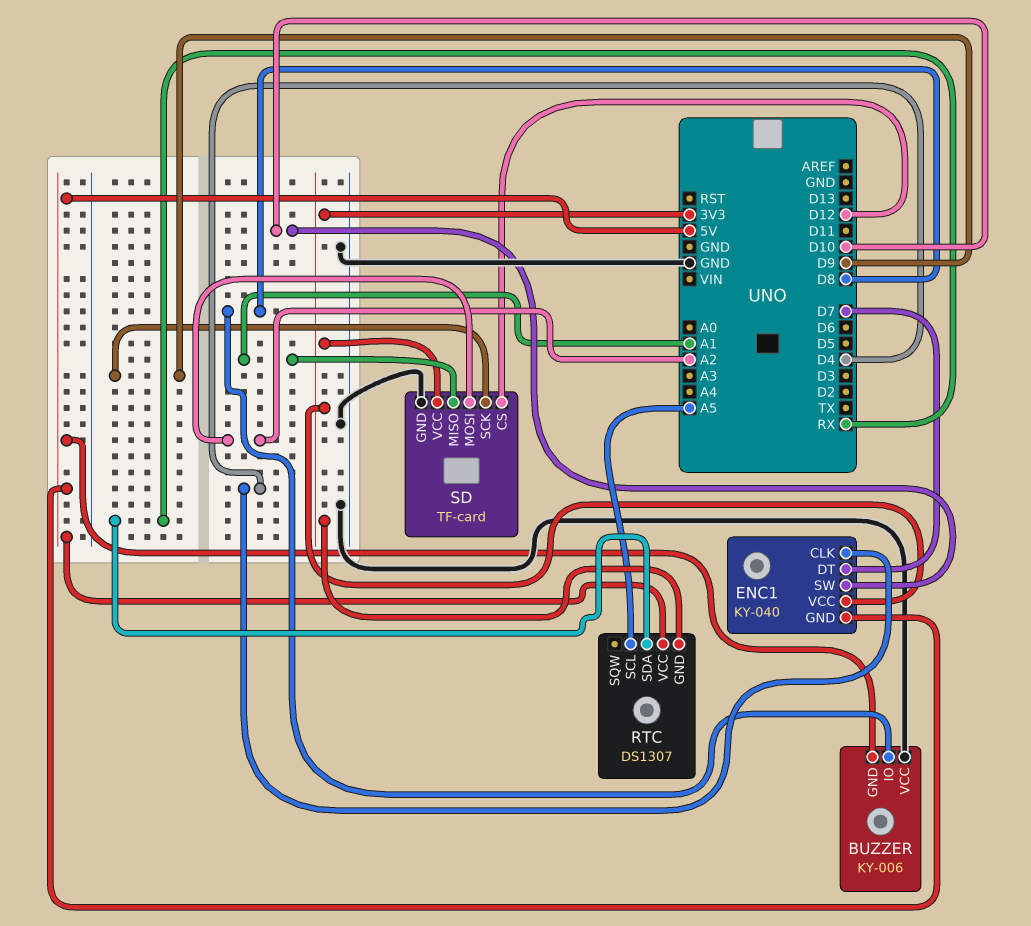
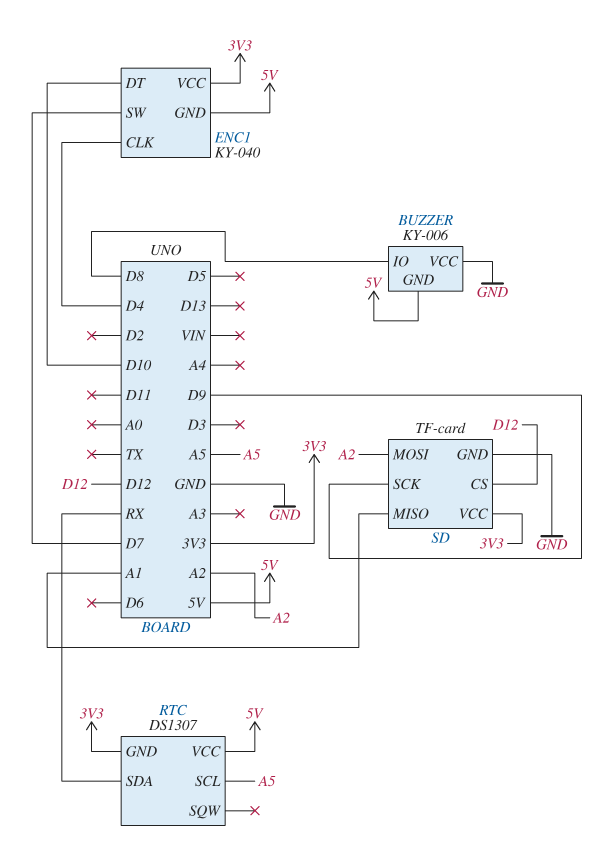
ENC1 pin DT: D7 -> D10
ENC1 pin SW: D10 -> D7

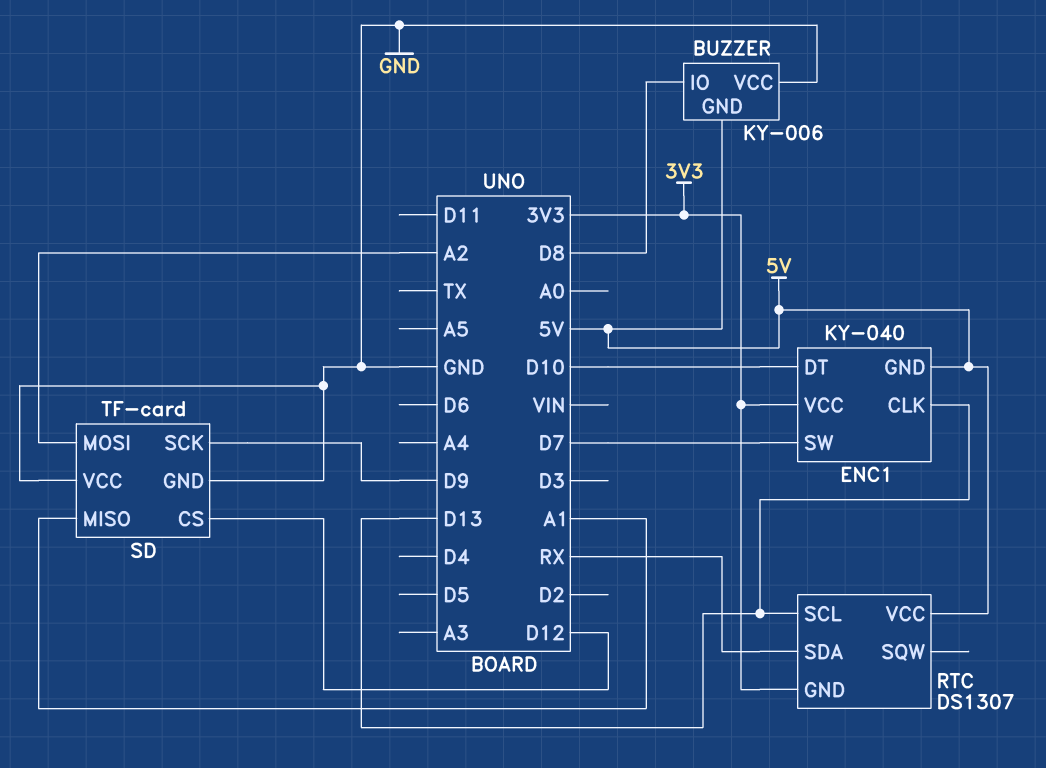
ENC1 pin CLK: D4 -> D13
RTC pin SCL: A5 -> D13
SD pin VCC: 3V3 -> GND

